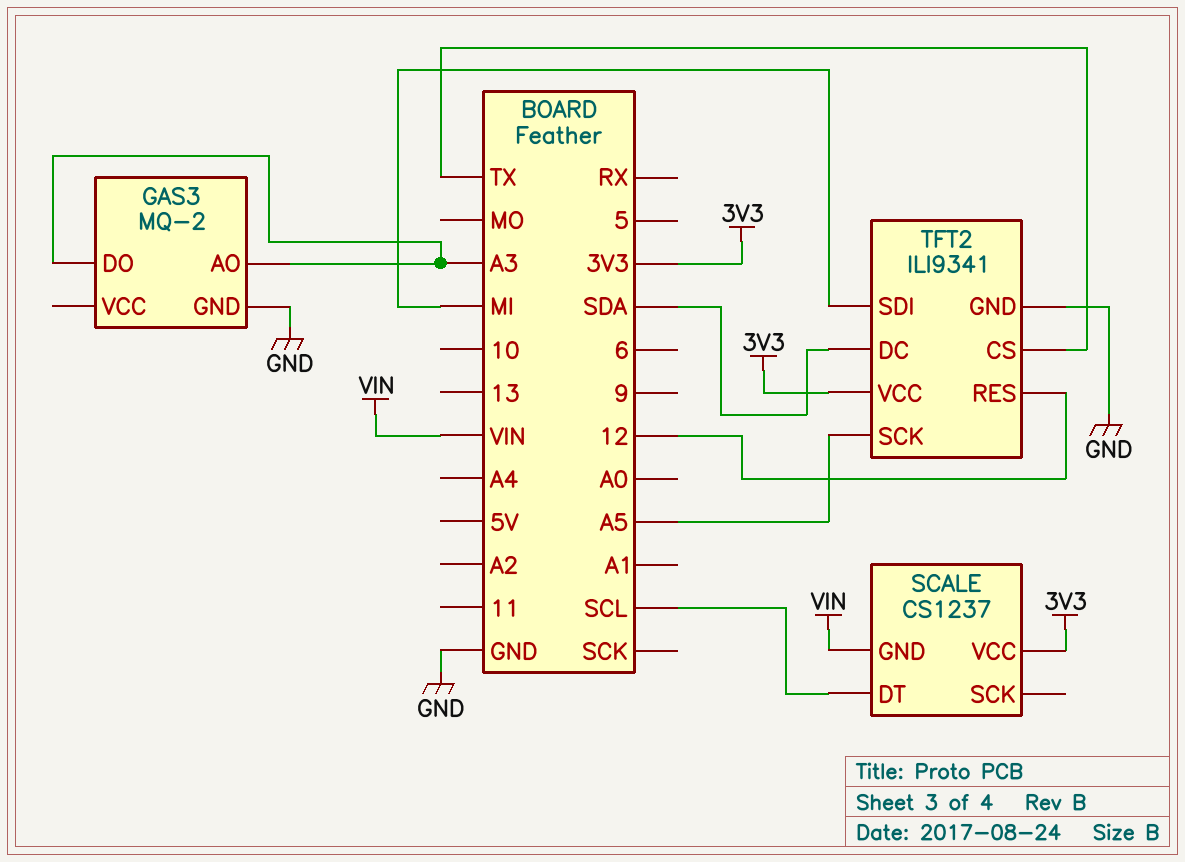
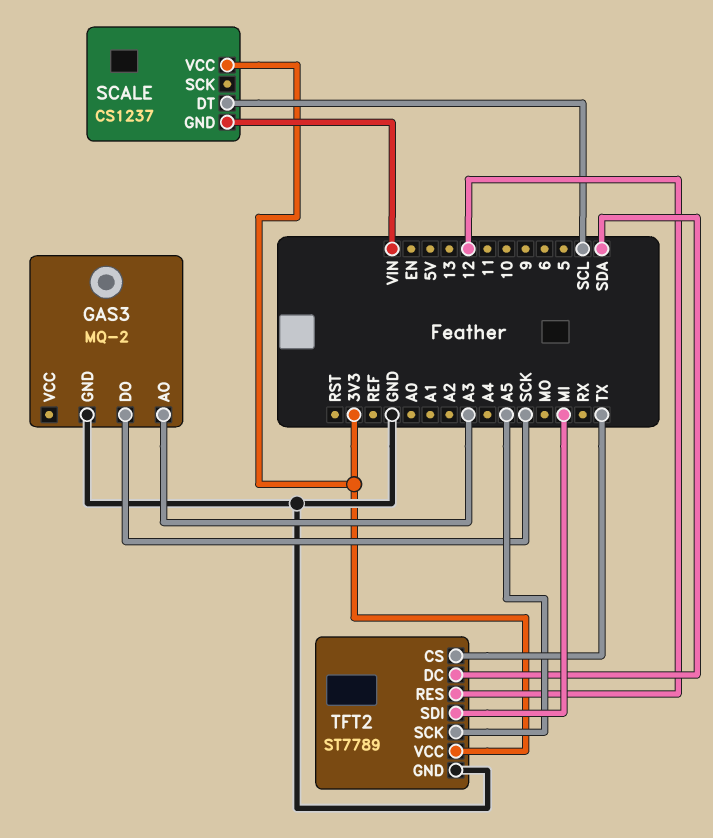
GAS3 pin DO: A3 -> SCK
TFT2: ILI9341 -> ST7789

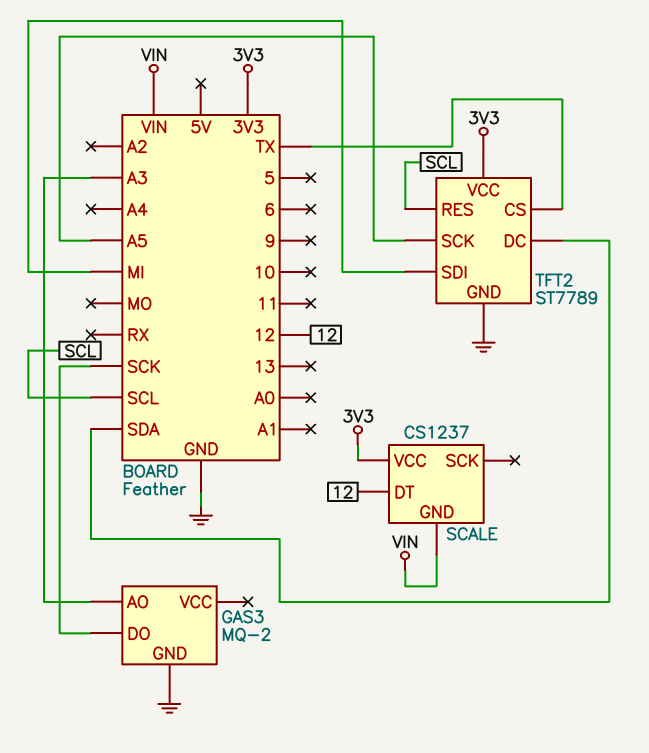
SCALE pin DT: SCL -> 12
TFT2 pin RES: 12 -> SCL

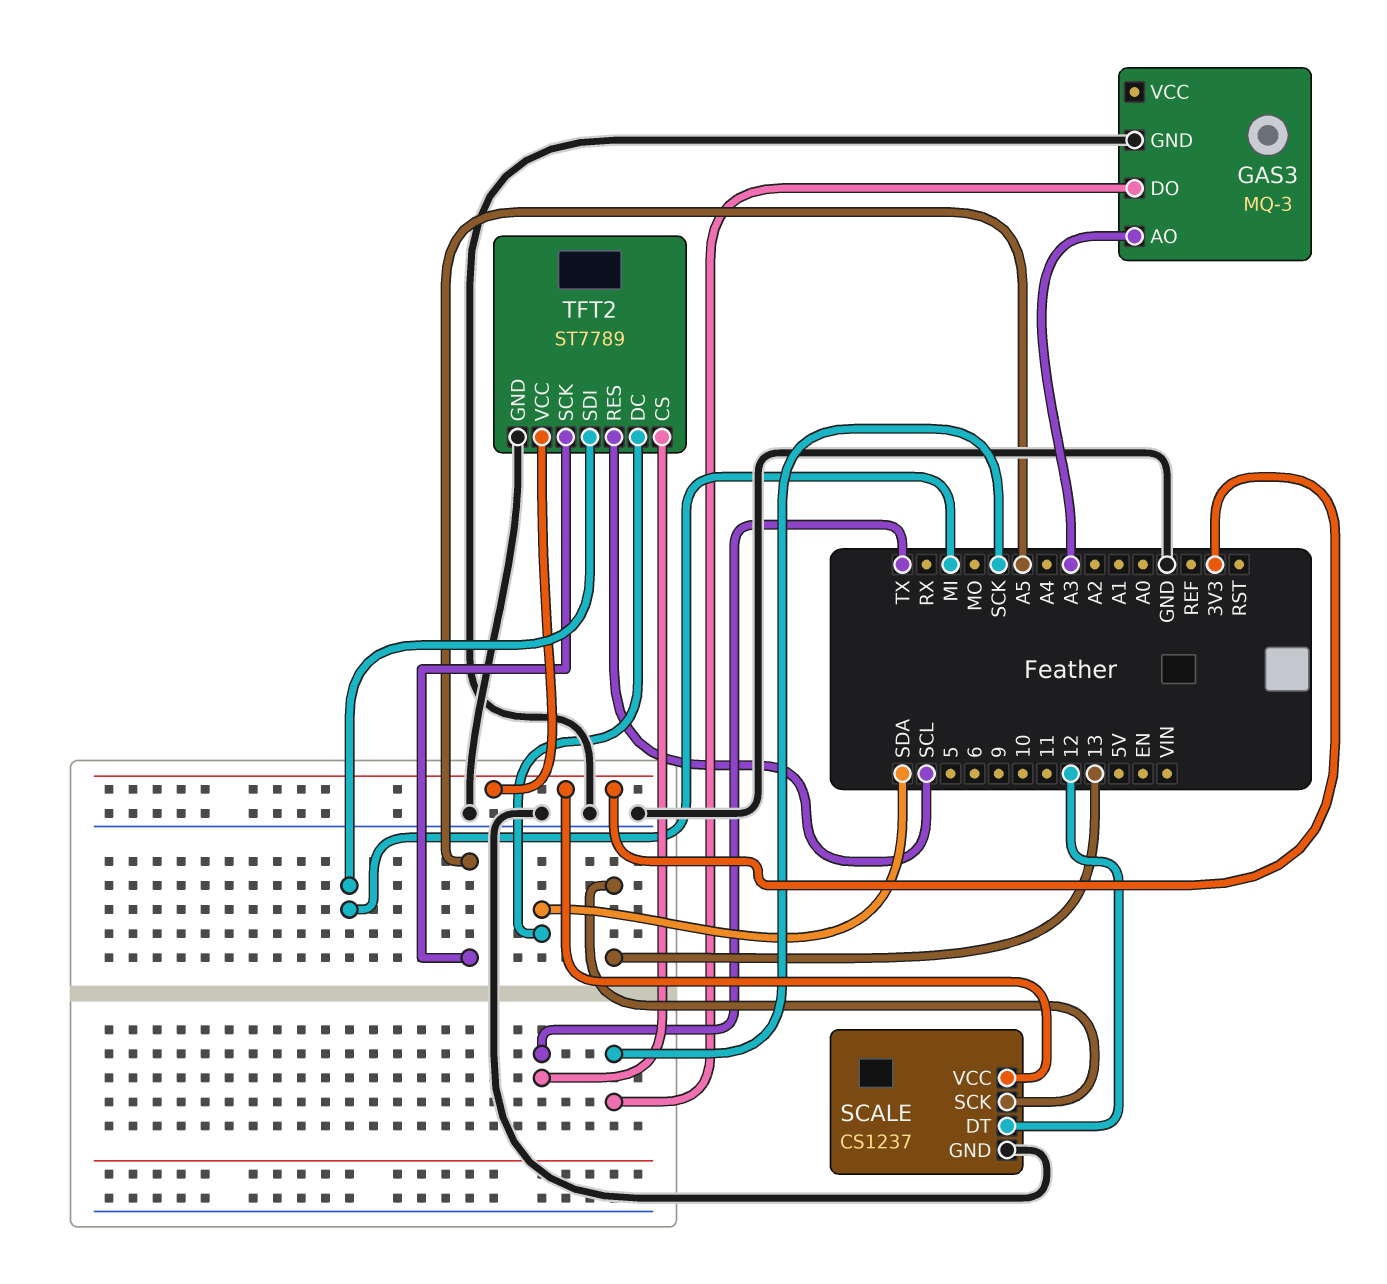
GAS3: MQ-2 -> MQ-3
SCALE pin GND: VIN -> GND
SCALE pin SCK: none -> 13

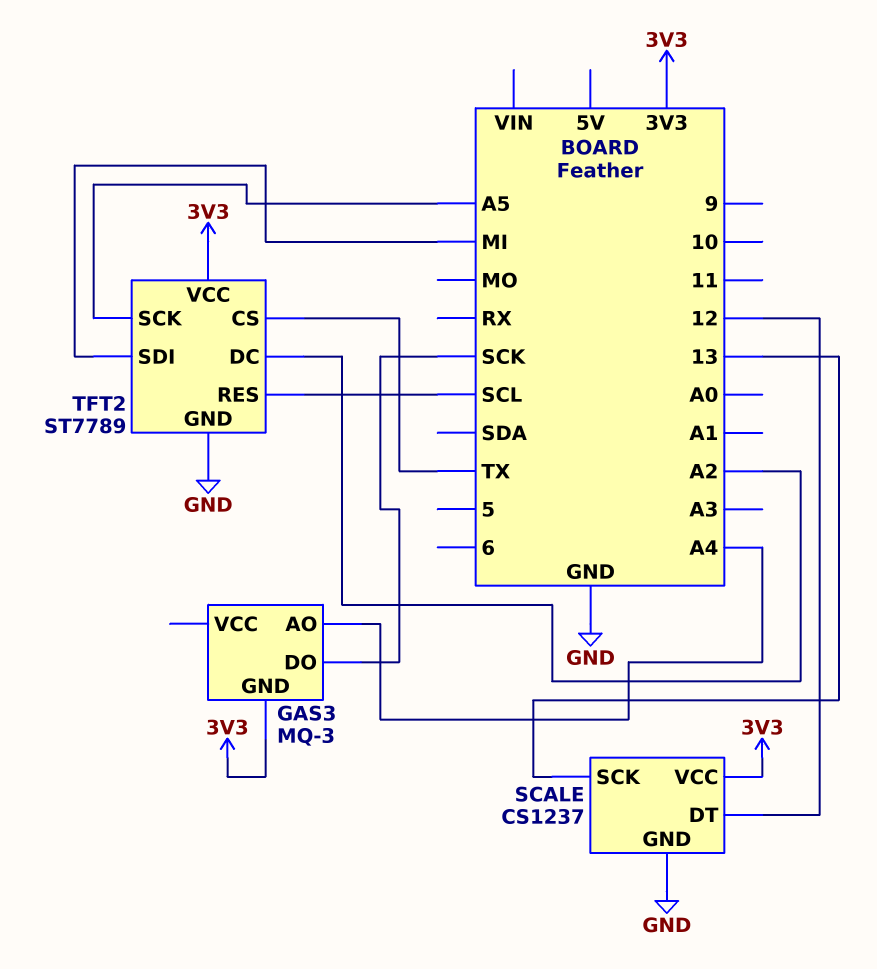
GAS3 pin AO: A3 -> A4
GAS3 pin GND: GND -> 3V3
TFT2 pin DC: SDA -> A2

